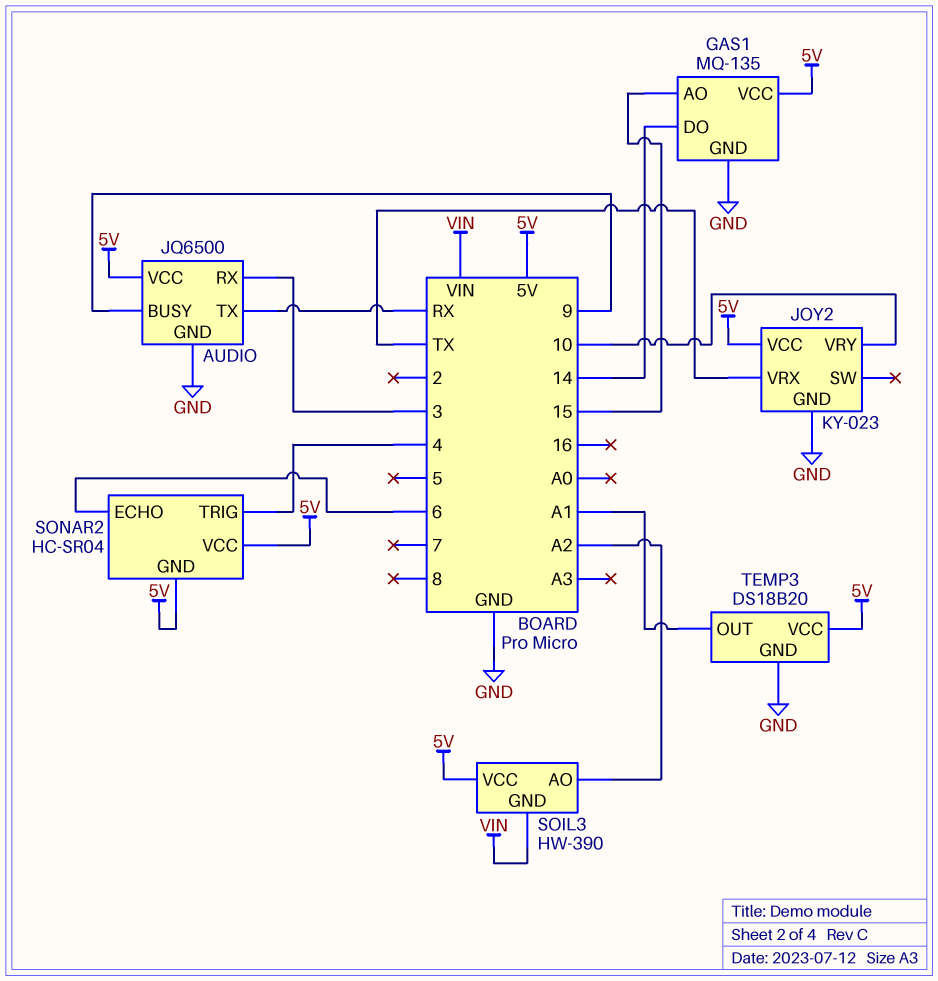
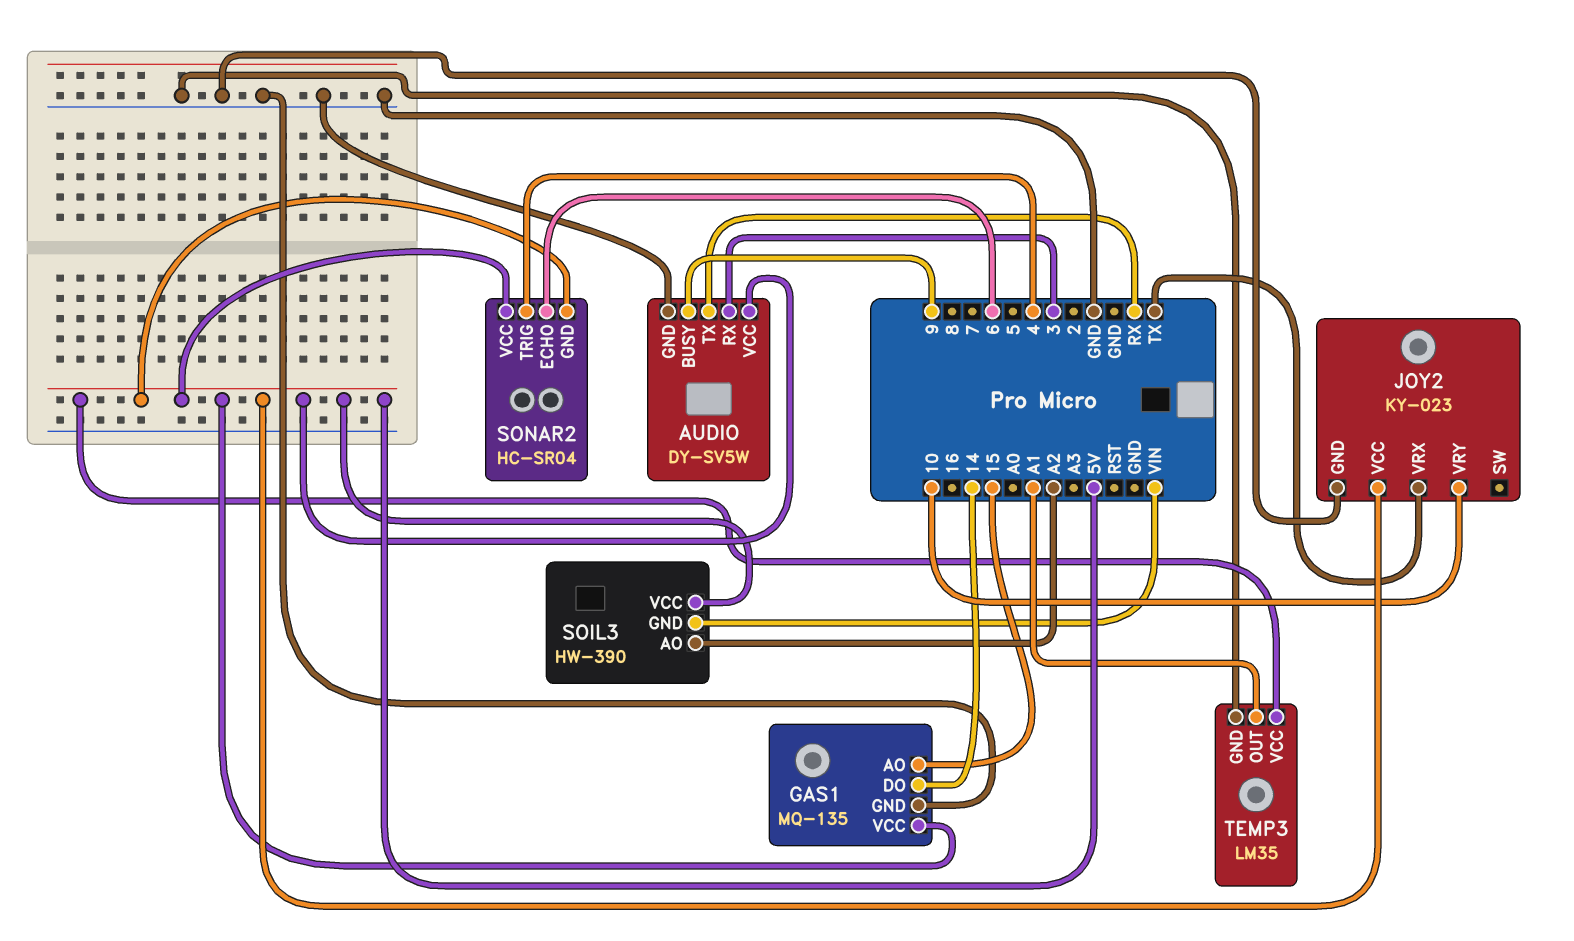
AUDIO: JQ6500 -> DY-SV5W
TEMP3: DS18B20 -> LM35

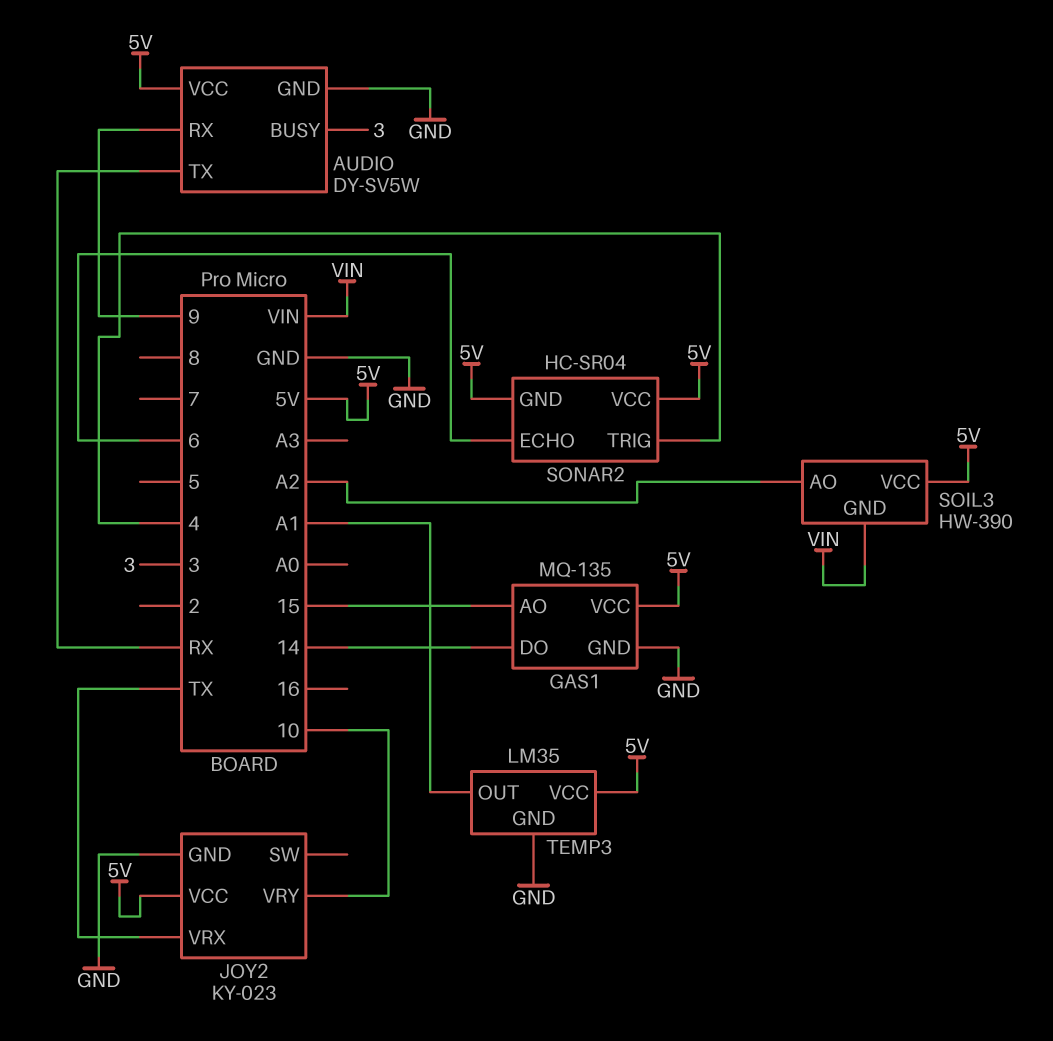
AUDIO pin BUSY: 9 -> 3
AUDIO pin RX: 3 -> 9

